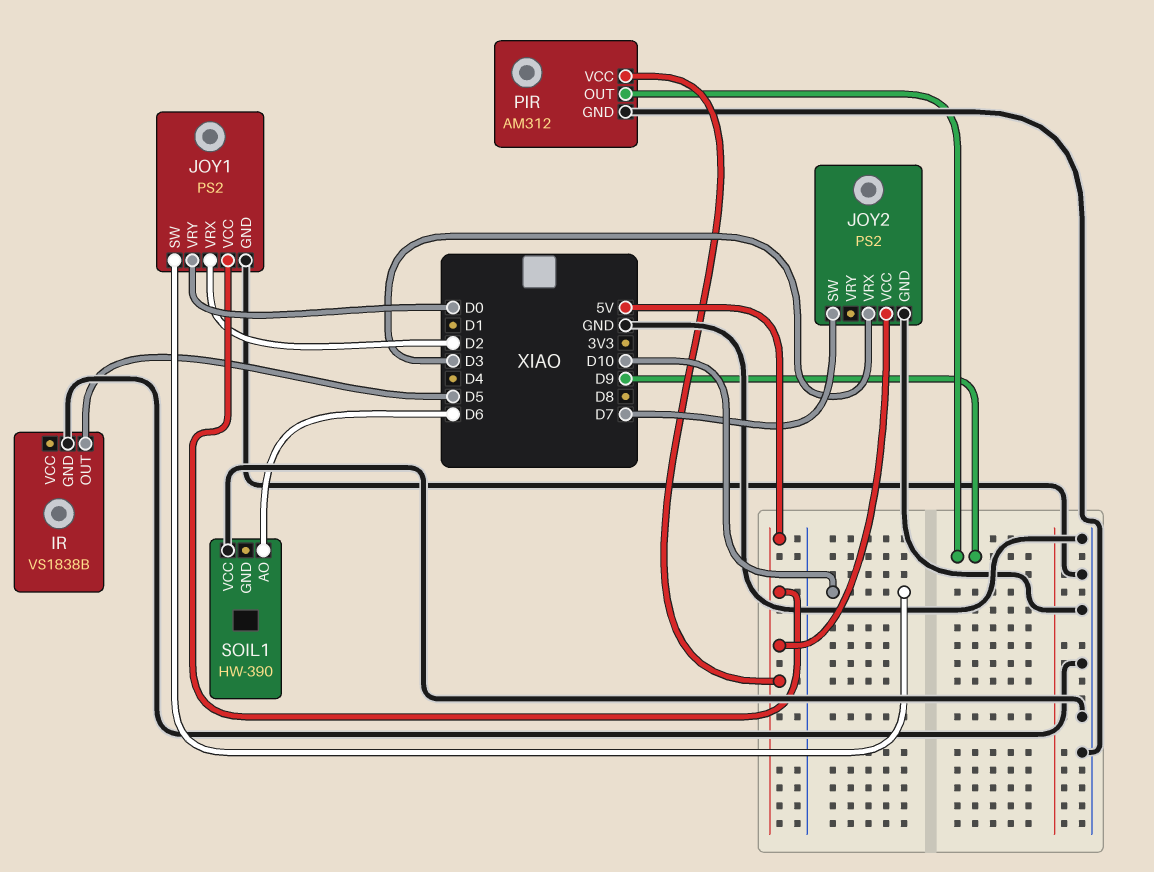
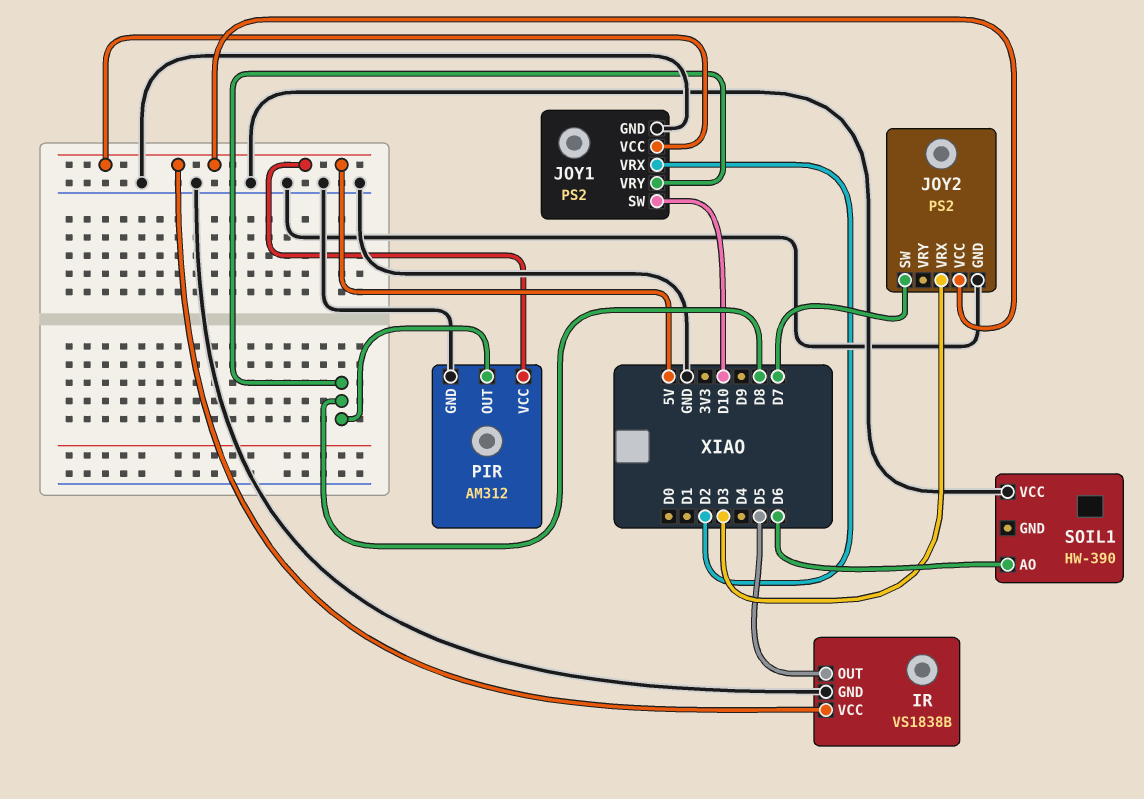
IR pin VCC: none -> 5V
JOY1 pin VRY: D0 -> D8
PIR pin OUT: D9 -> D8

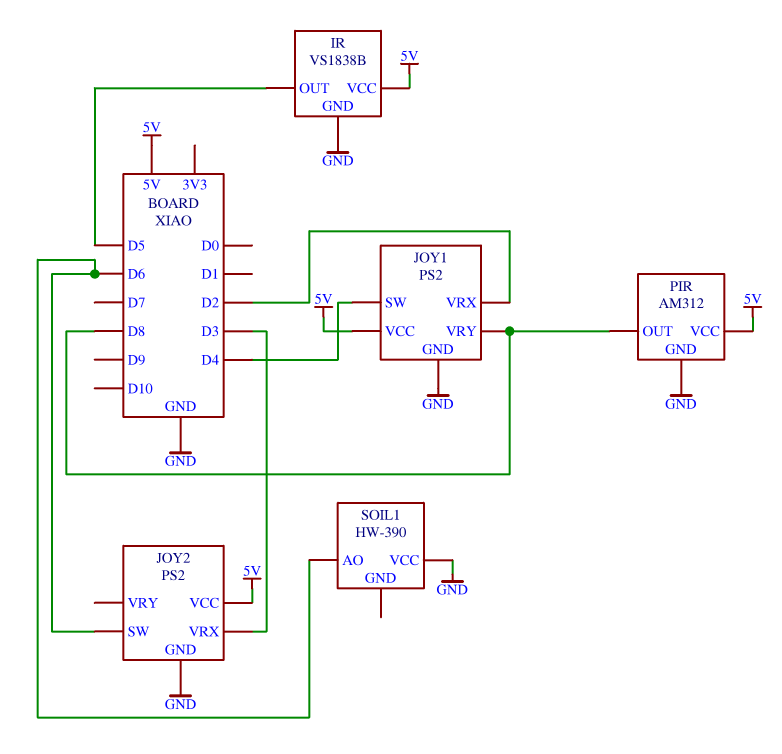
JOY1 pin SW: D10 -> D4
JOY2 pin SW: D7 -> D6

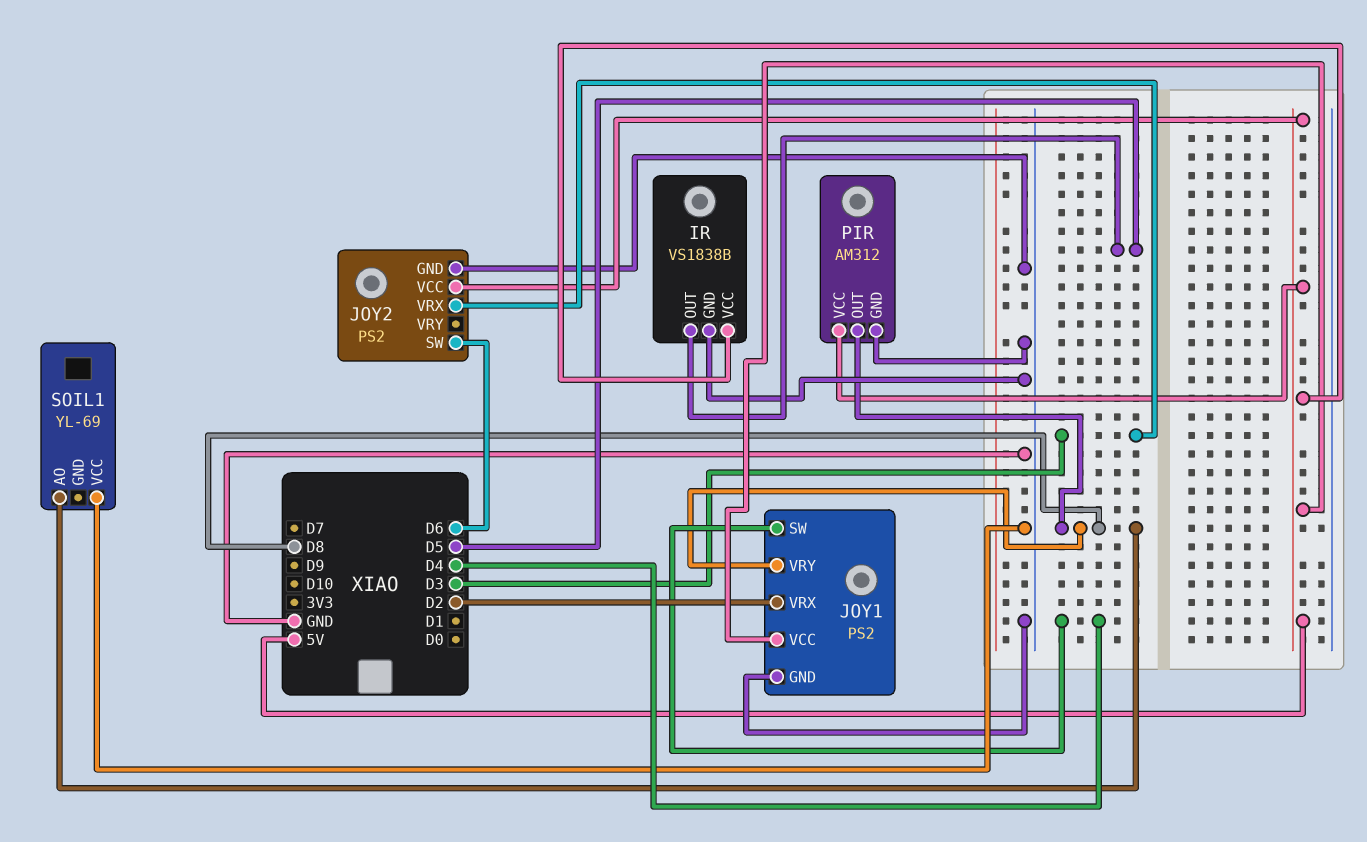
SOIL1: HW-390 -> YL-69
SOIL1 pin AO: D6 -> D8

